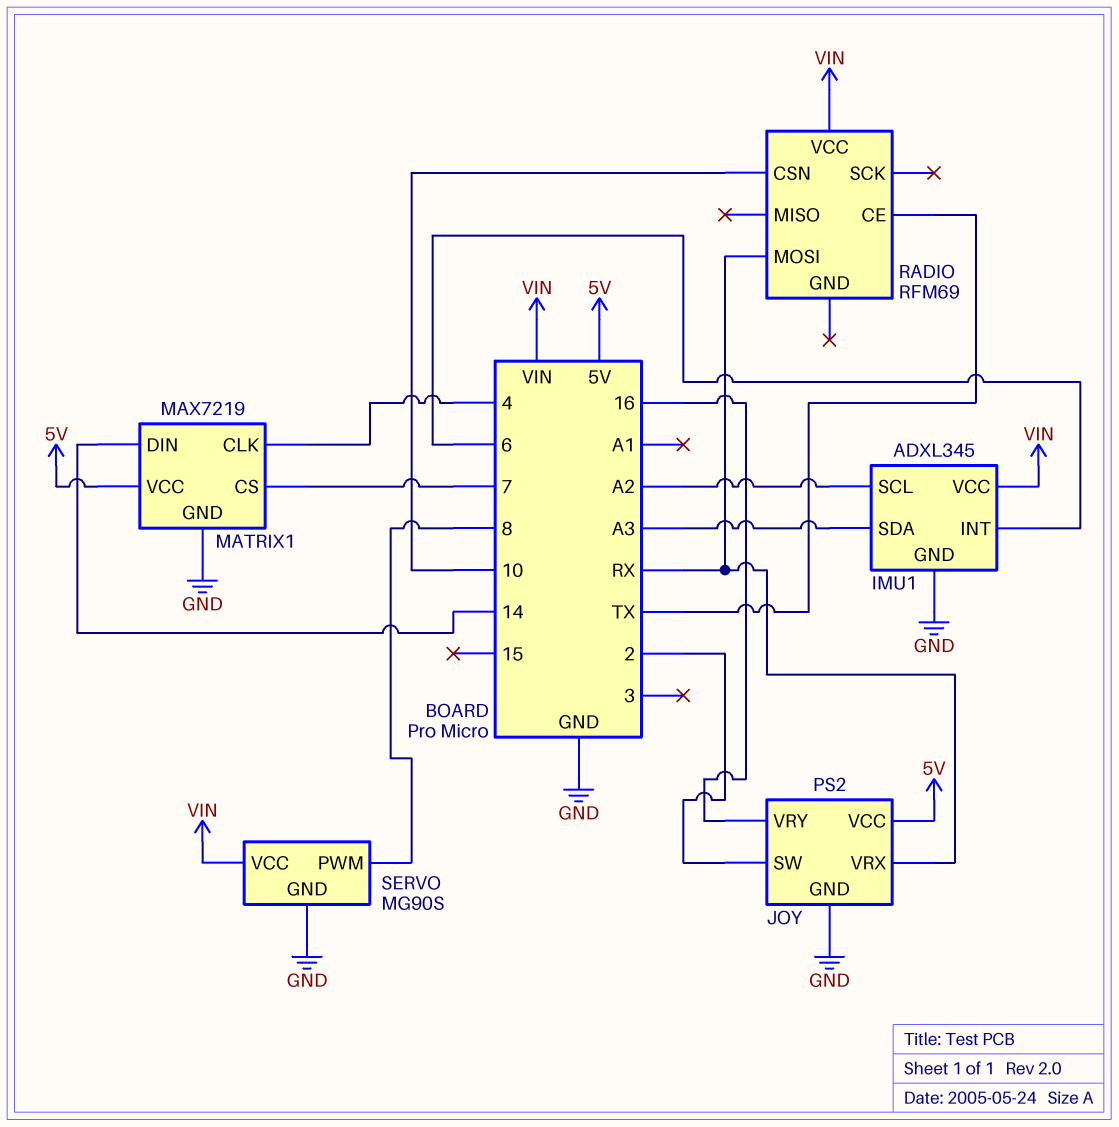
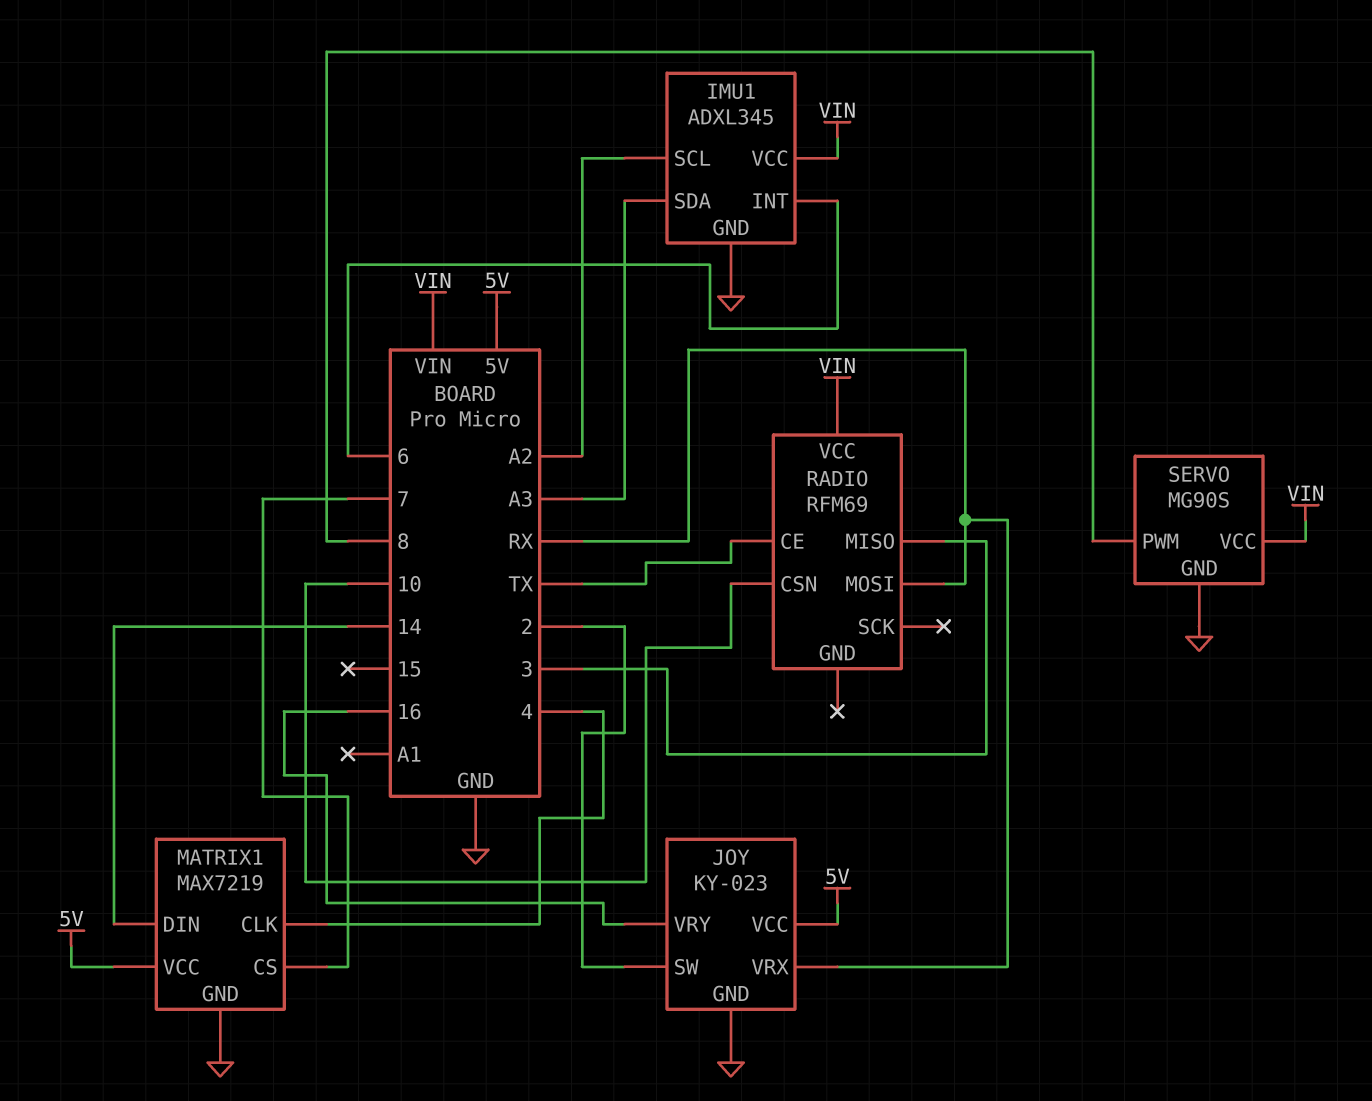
JOY: PS2 -> KY-023
RADIO pin MISO: none -> 3

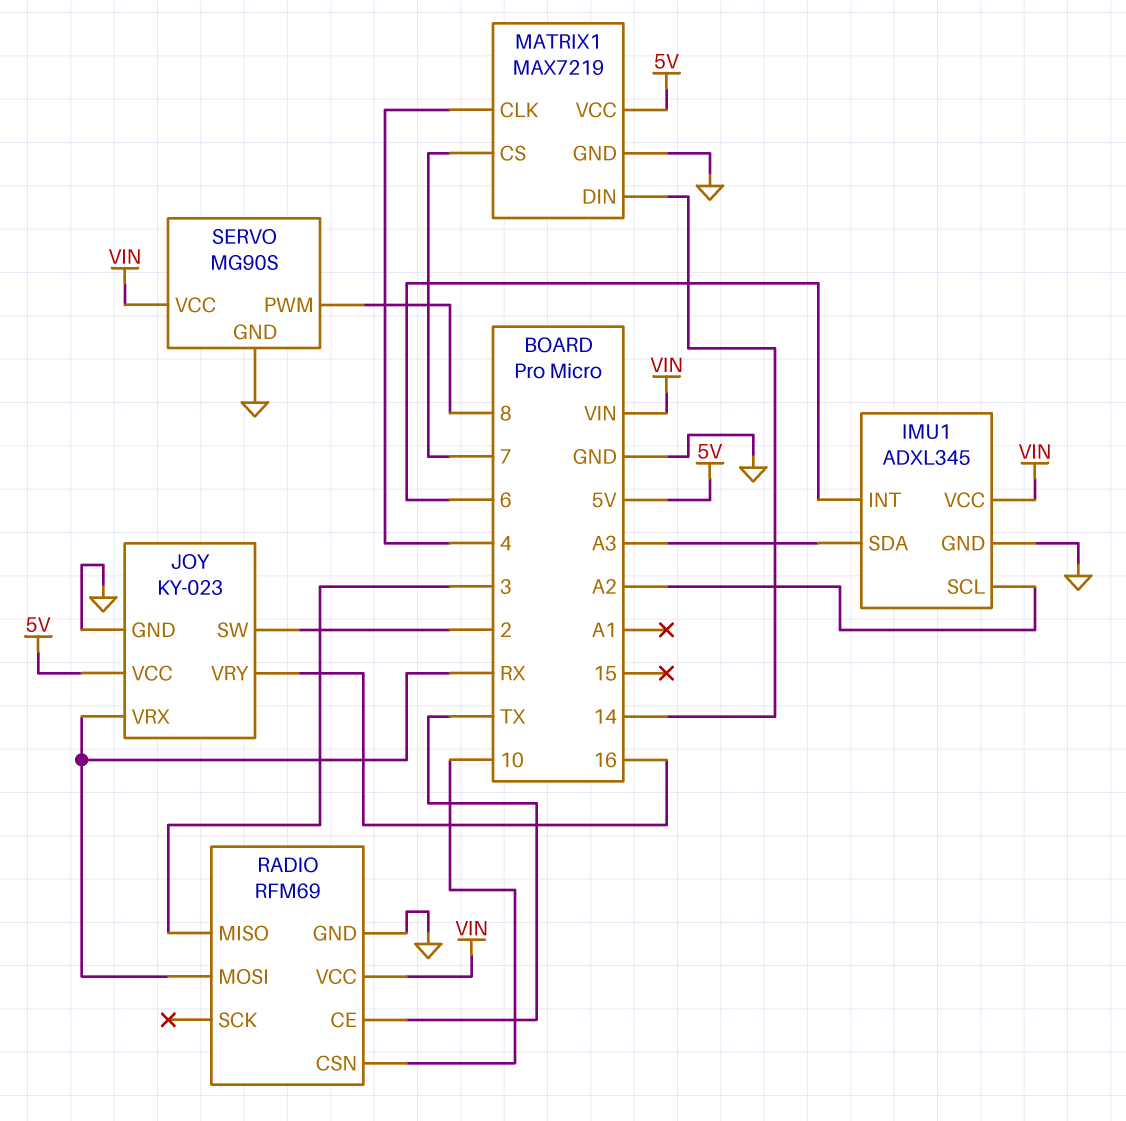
RADIO pin GND: none -> GND

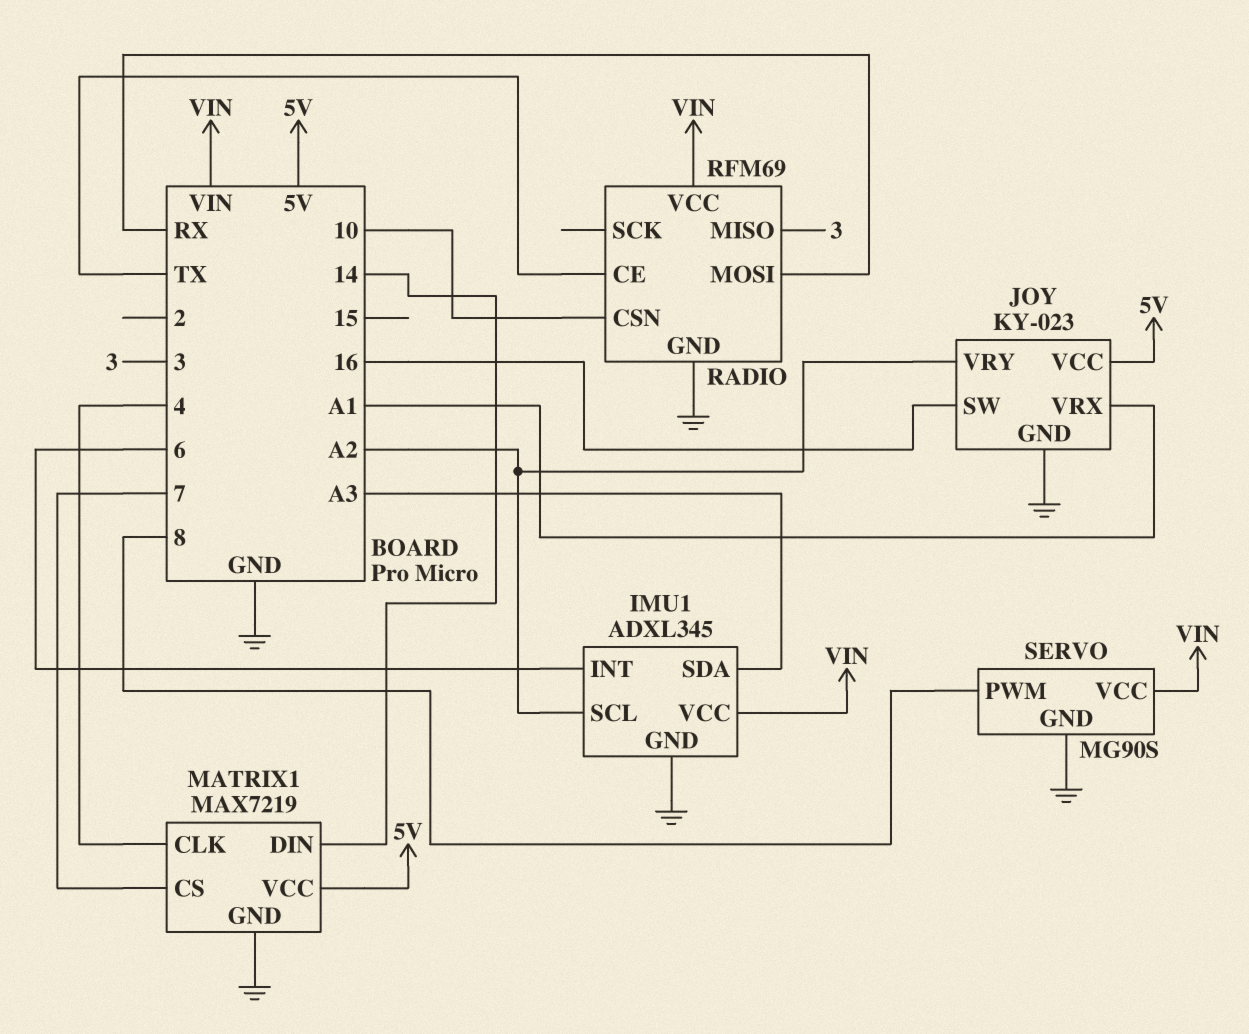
JOY pin SW: 2 -> 16
JOY pin VRX: RX -> A1
JOY pin VRY: 16 -> A2

